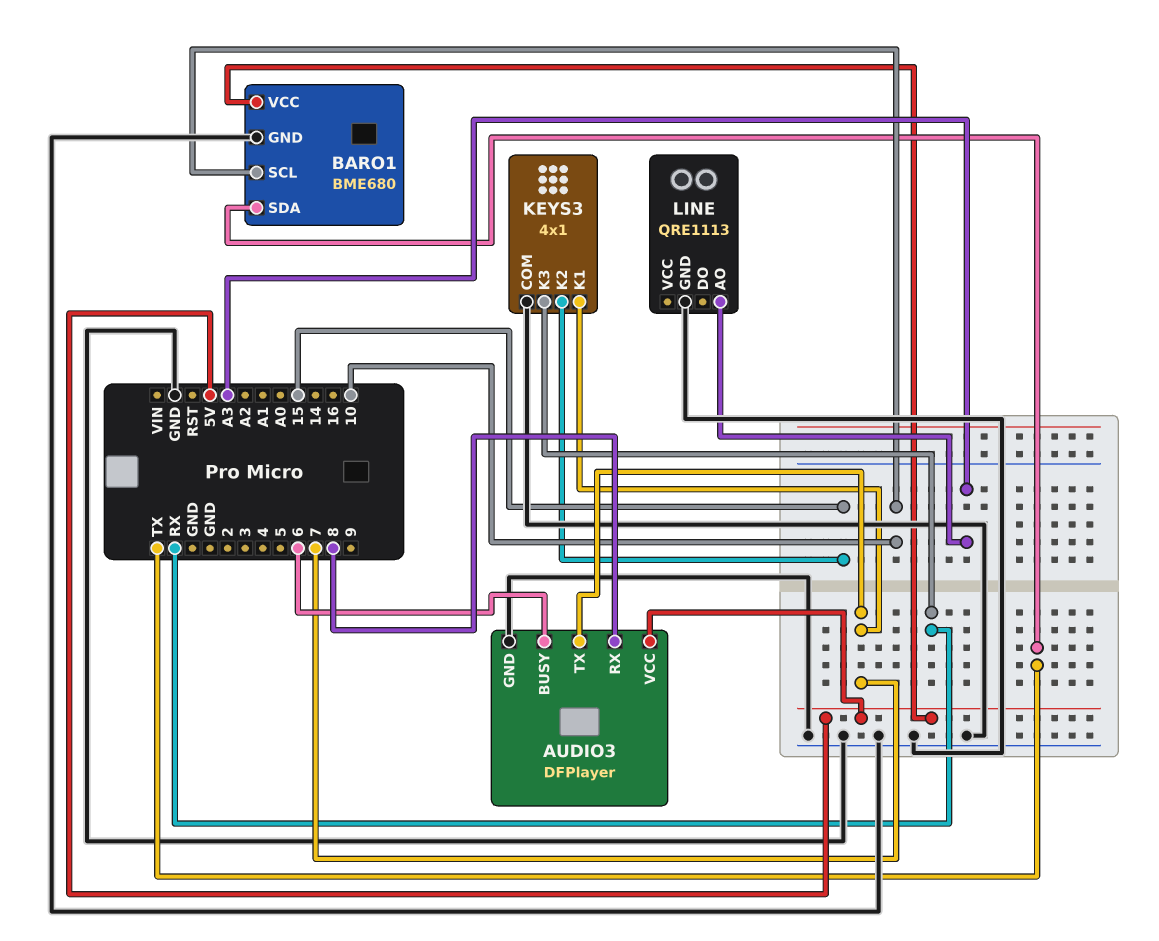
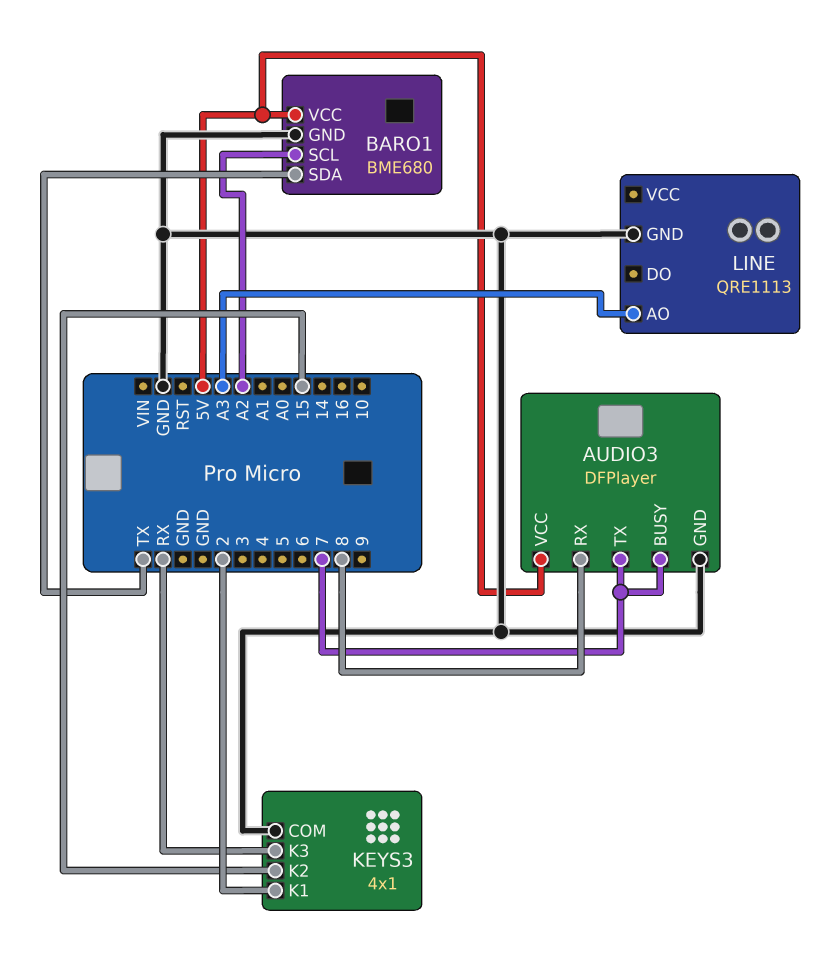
AUDIO3 pin BUSY: 6 -> 7
BARO1 pin SCL: 10 -> A2
KEYS3 pin K1: 7 -> 2

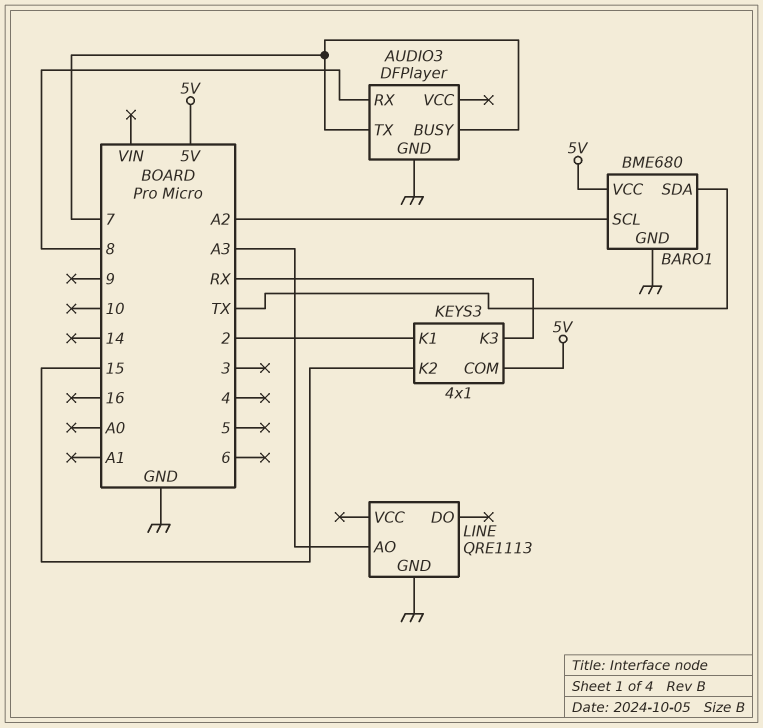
AUDIO3 pin VCC: 5V -> none
KEYS3 pin COM: GND -> 5V

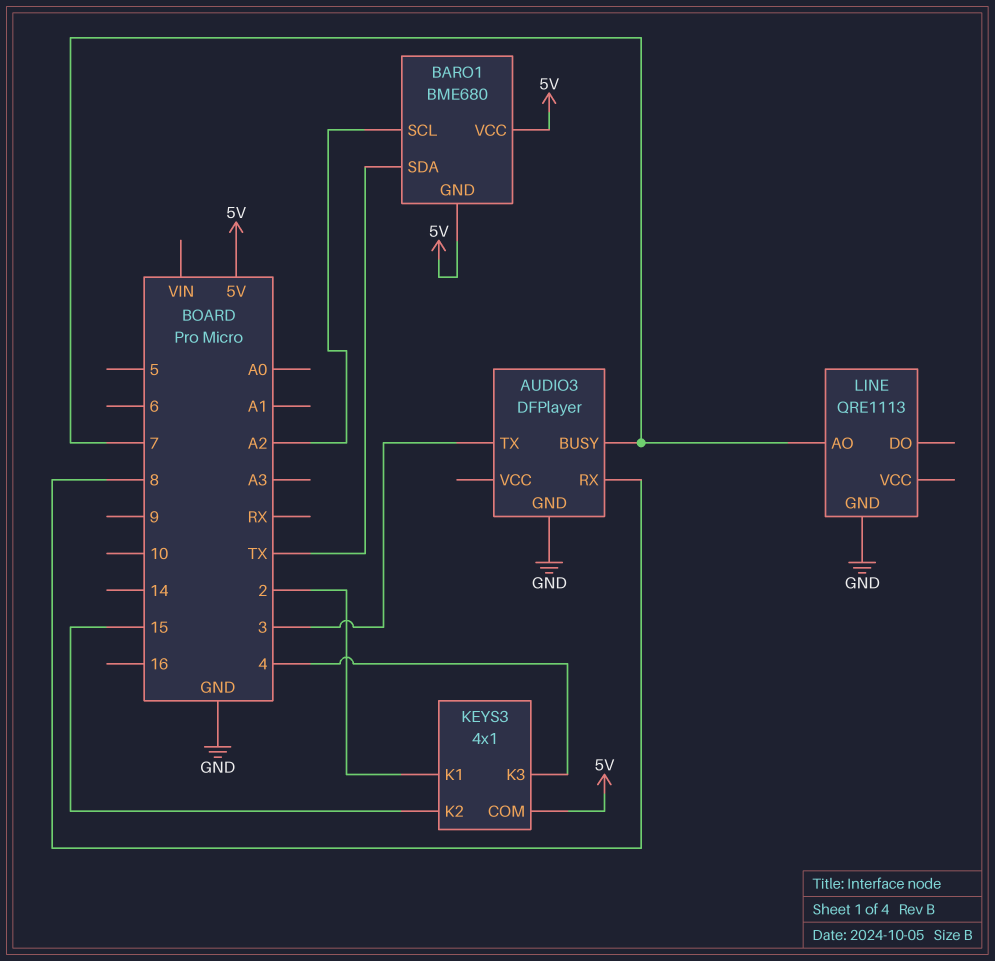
AUDIO3 pin TX: 7 -> 3
BARO1 pin GND: GND -> 5V
KEYS3 pin K3: RX -> 4
LINE pin AO: A3 -> 7

